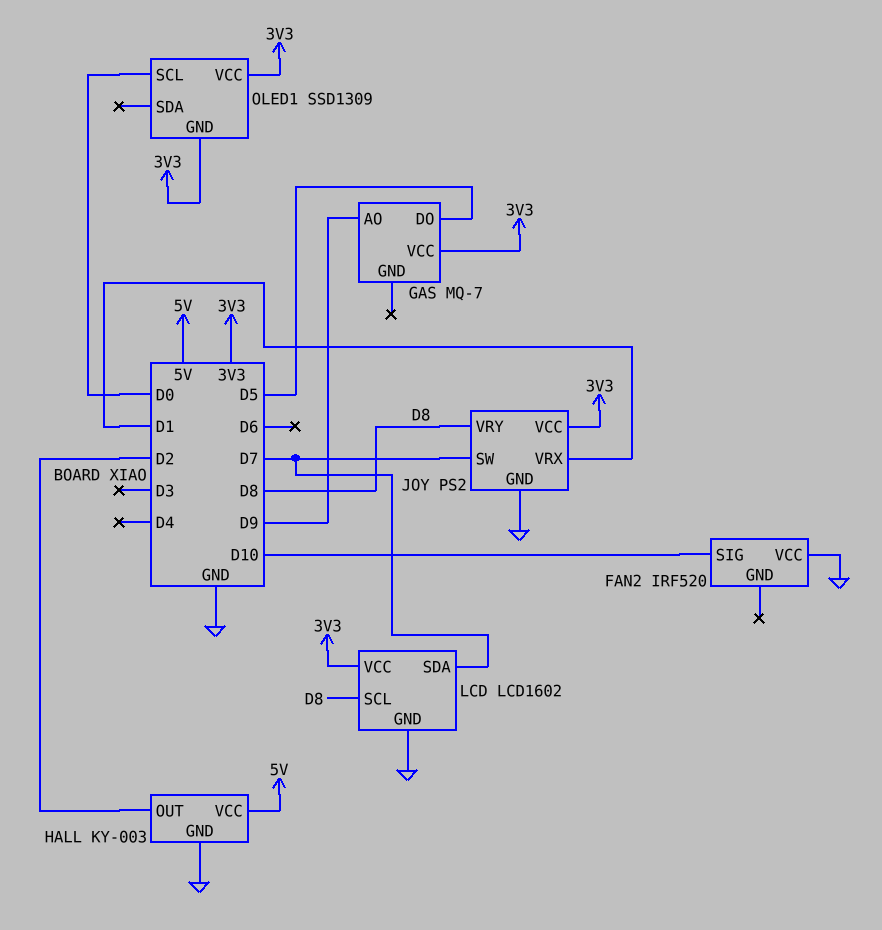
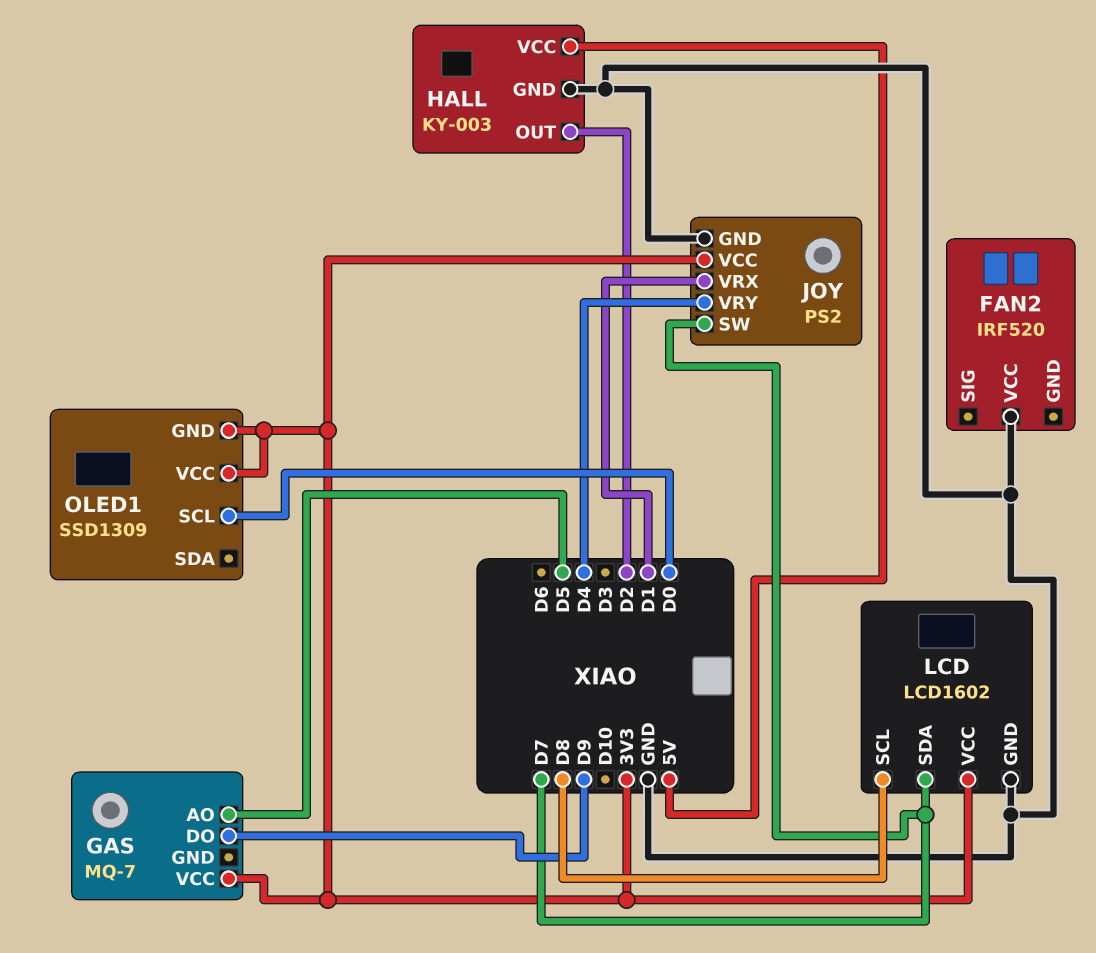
FAN2 pin SIG: D10 -> none
GAS pin AO: D9 -> D5
GAS pin DO: D5 -> D9
JOY pin VRY: D8 -> D4

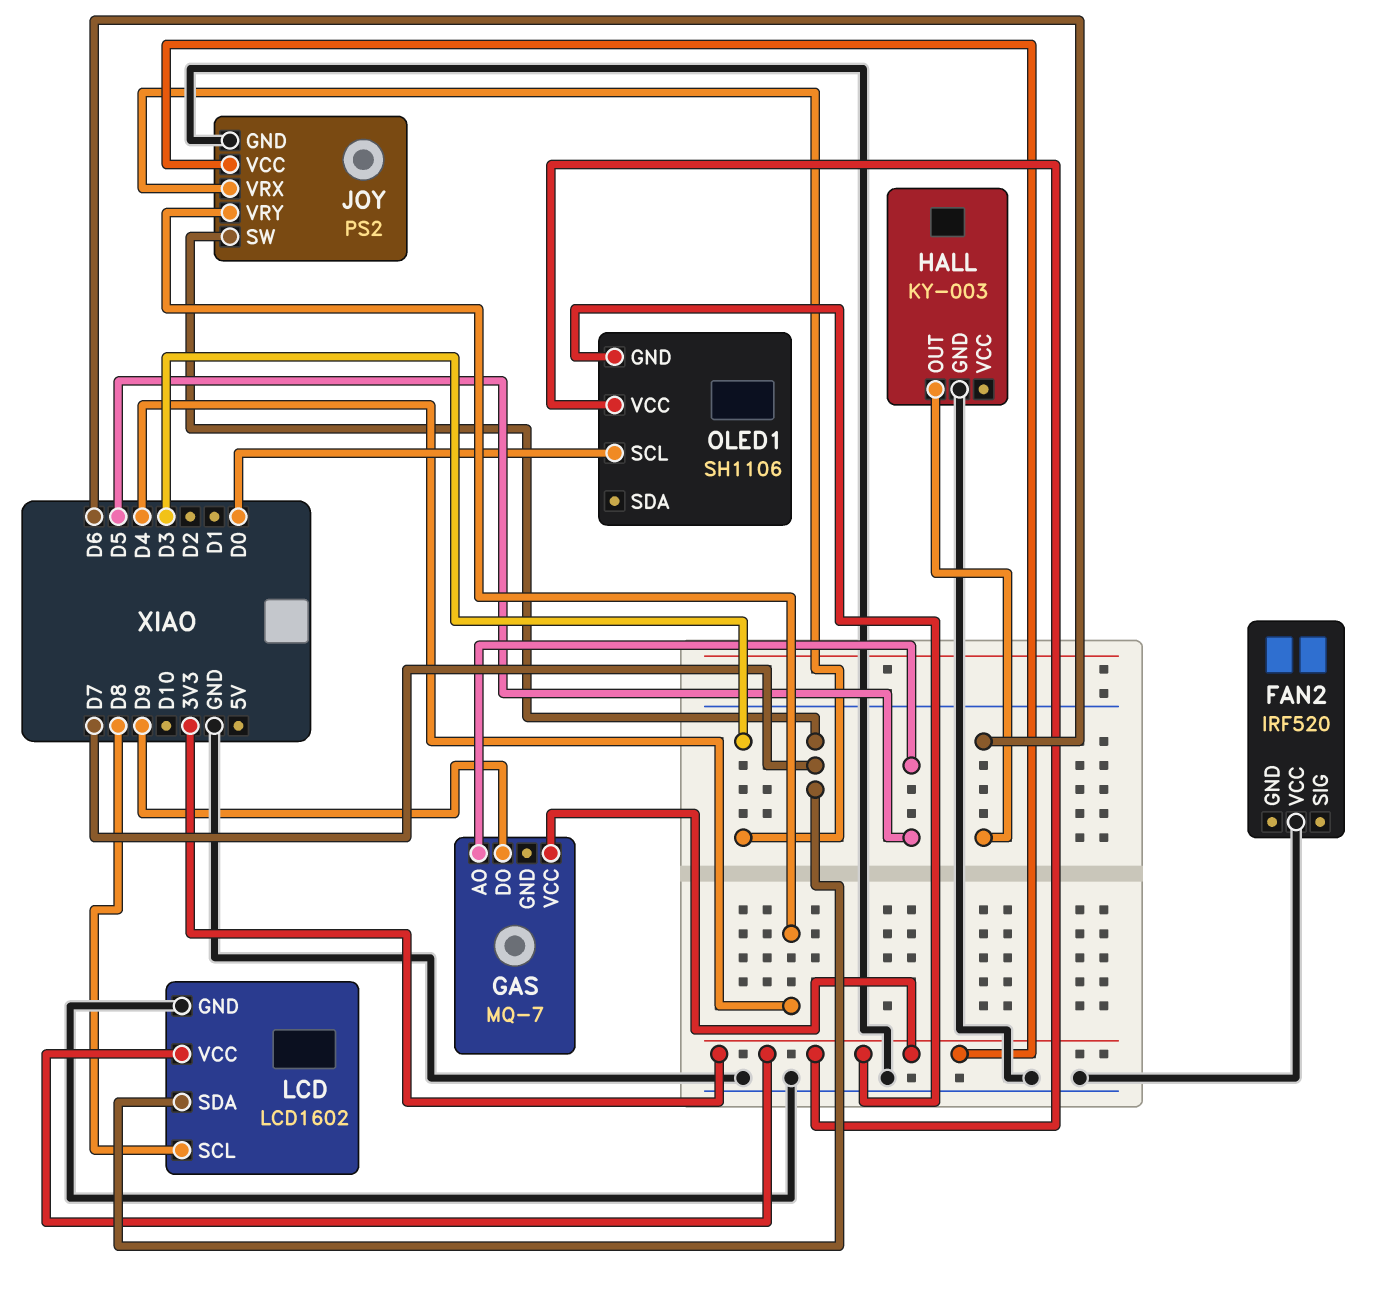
HALL pin OUT: D2 -> D6
HALL pin VCC: 5V -> none
JOY pin VRX: D1 -> D3
OLED1: SSD1309 -> SH1106

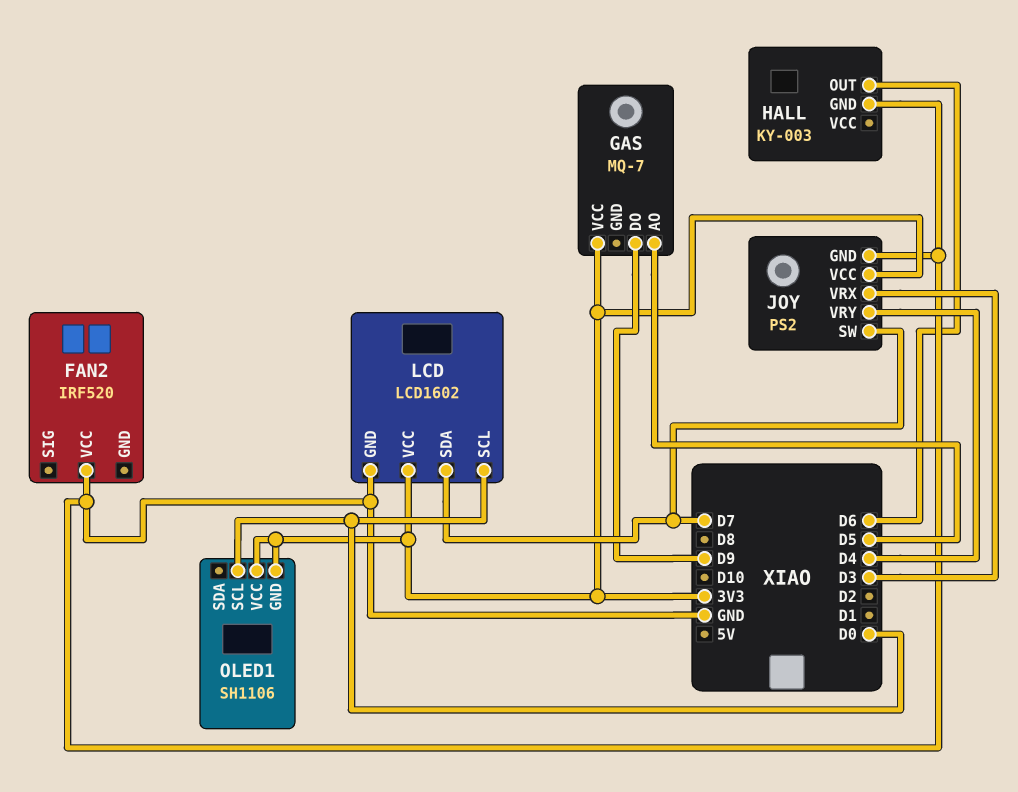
LCD pin SCL: D8 -> D0

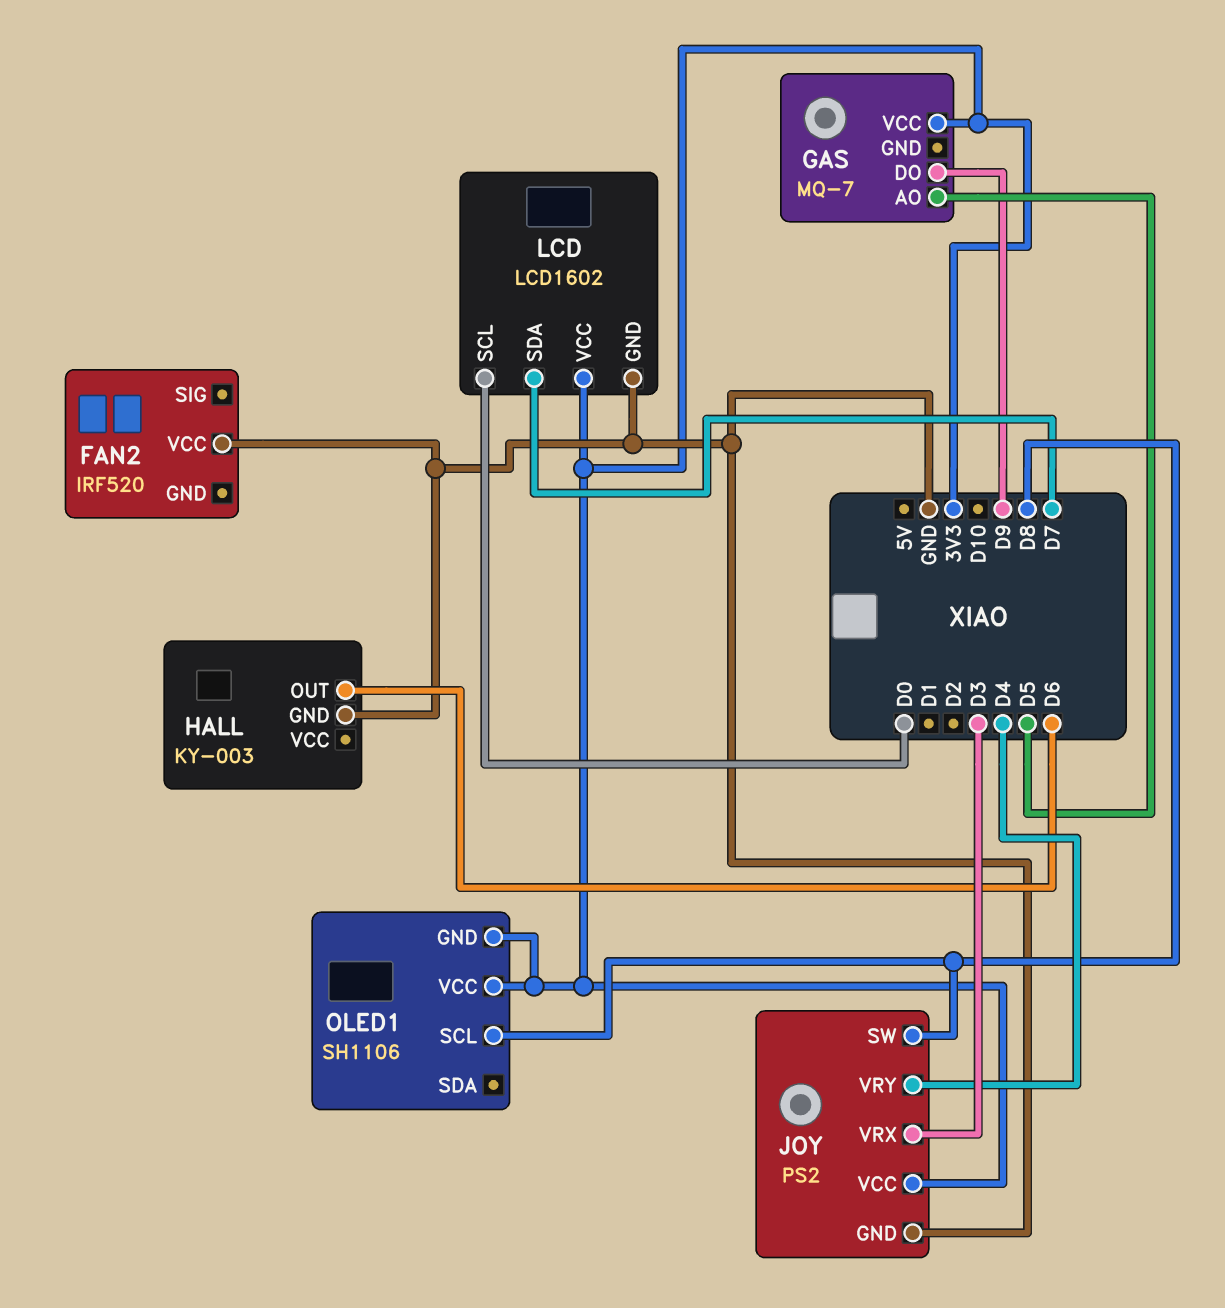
JOY pin SW: D7 -> D8
OLED1 pin SCL: D0 -> D8

